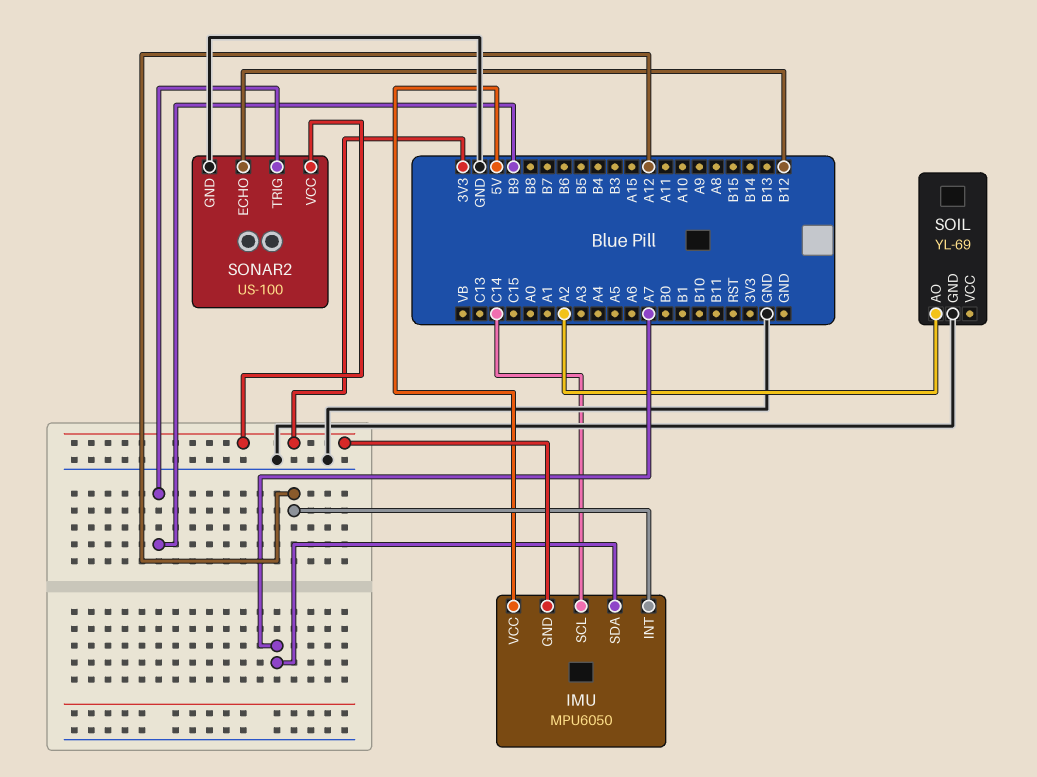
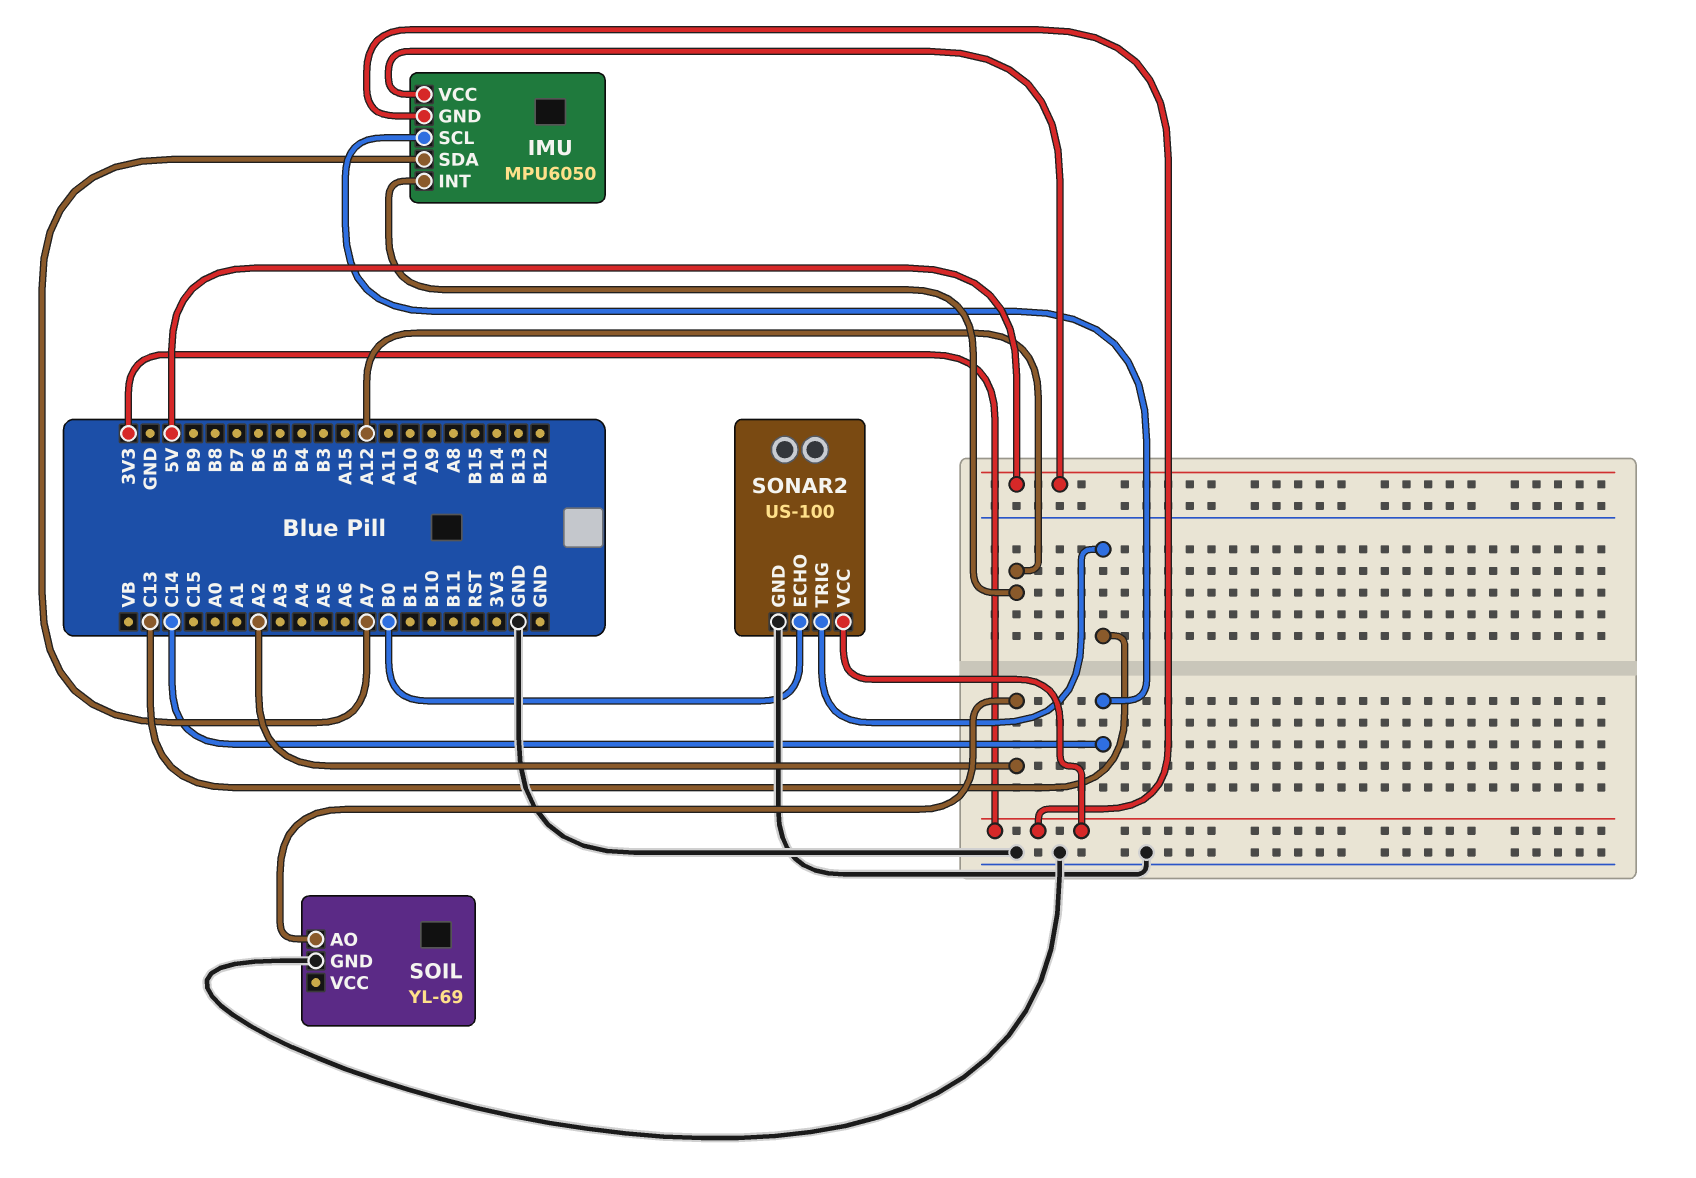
SONAR2 pin ECHO: B12 -> B0
SONAR2 pin TRIG: B9 -> C13

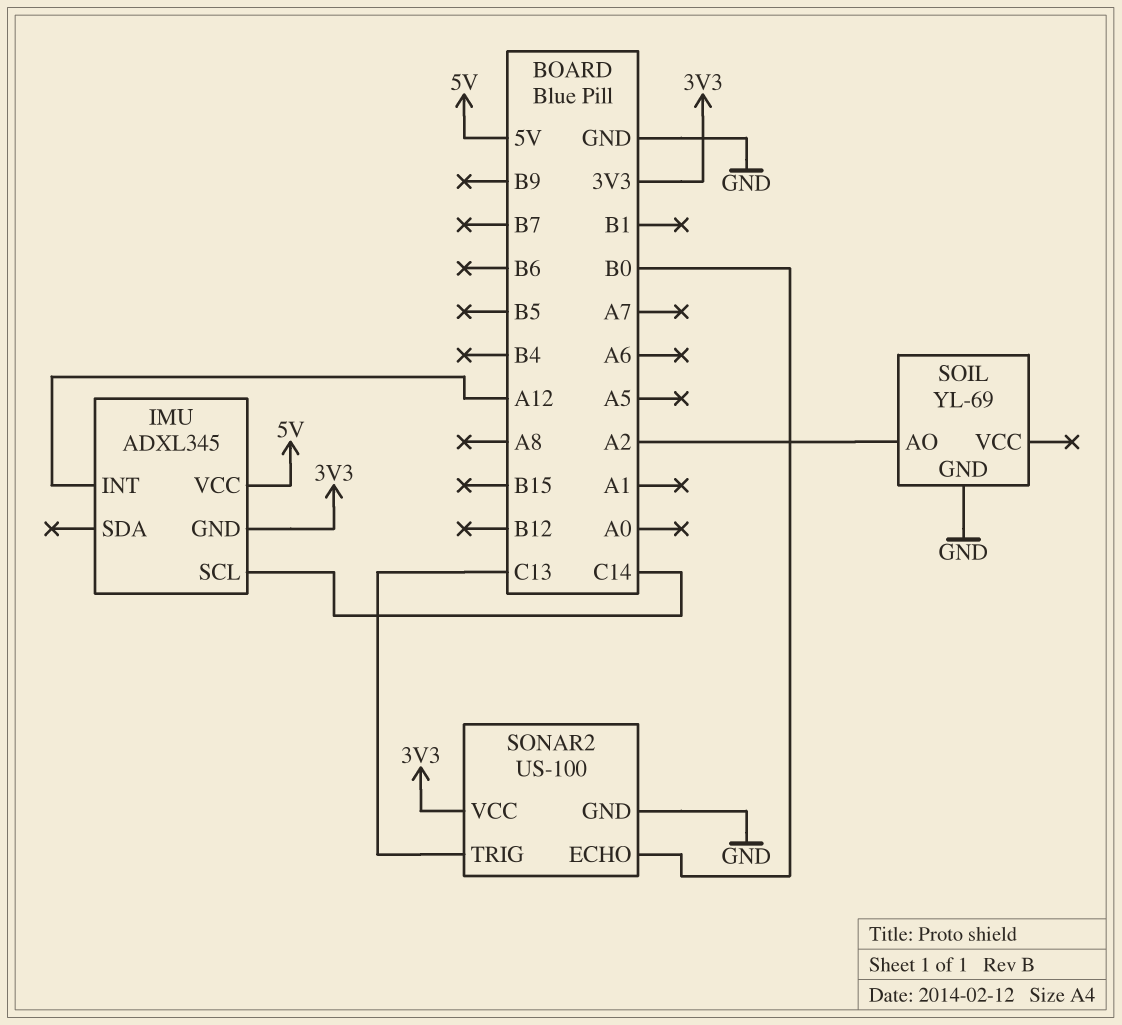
IMU: MPU6050 -> ADXL345
IMU pin SDA: A7 -> none

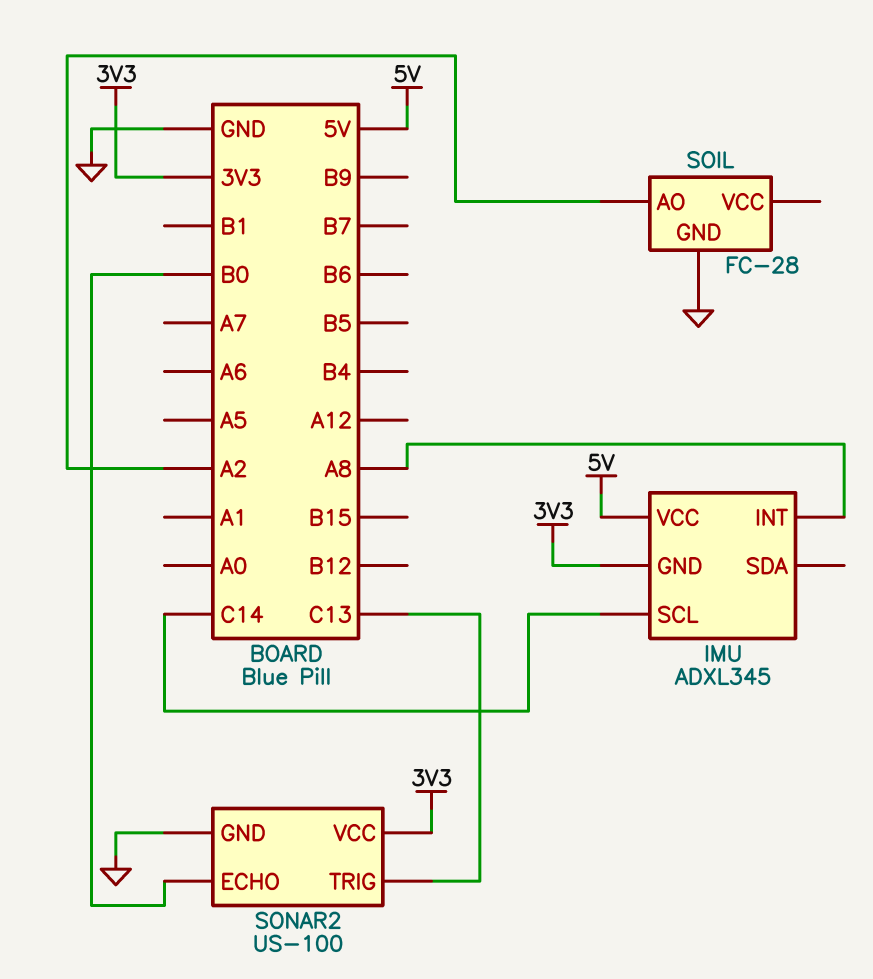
IMU pin INT: A12 -> A8
SOIL: YL-69 -> FC-28

